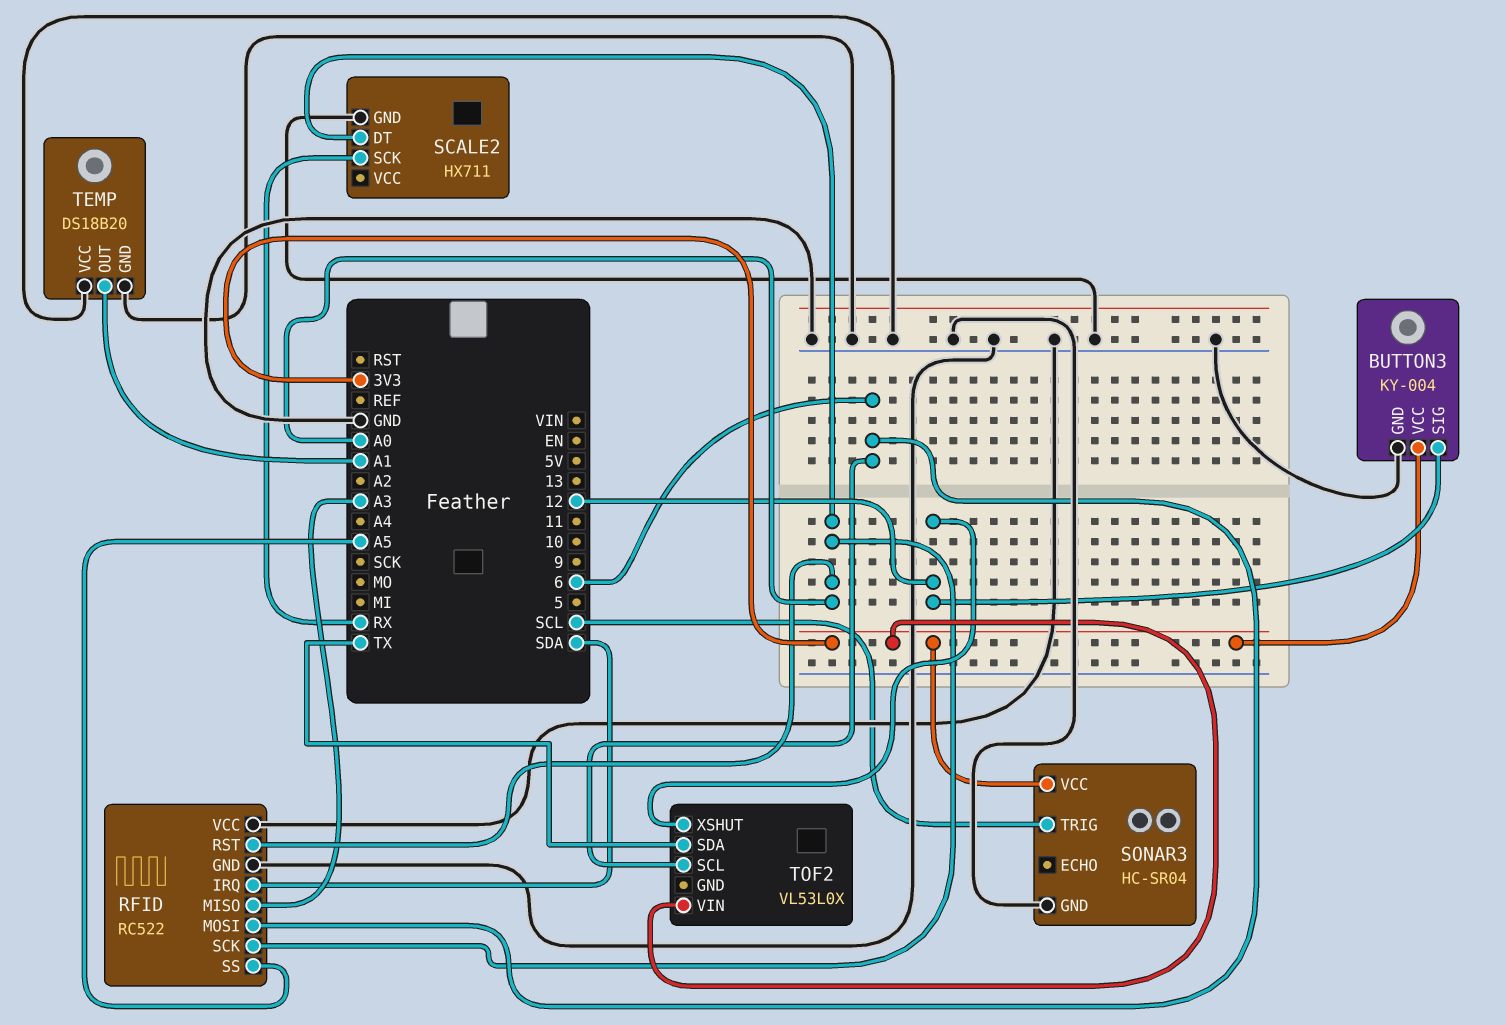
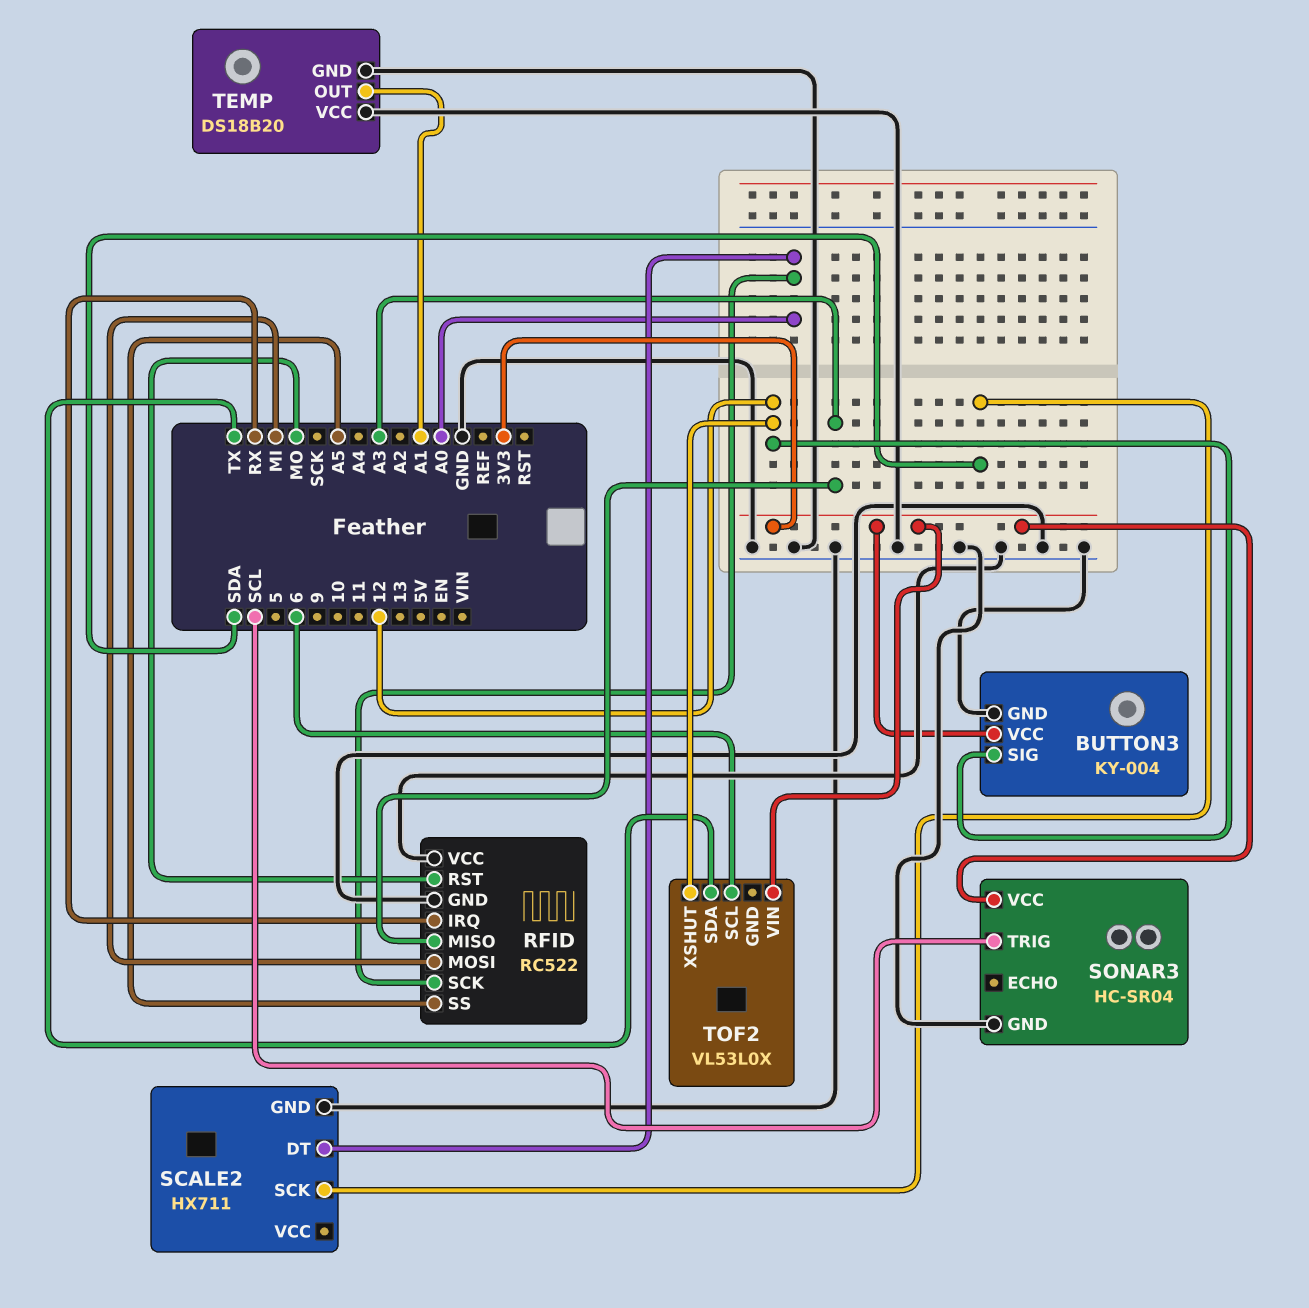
RFID pin IRQ: SDA -> RX
RFID pin MOSI: 6 -> MI
RFID pin RST: A0 -> MO
SCALE2 pin SCK: RX -> SDA

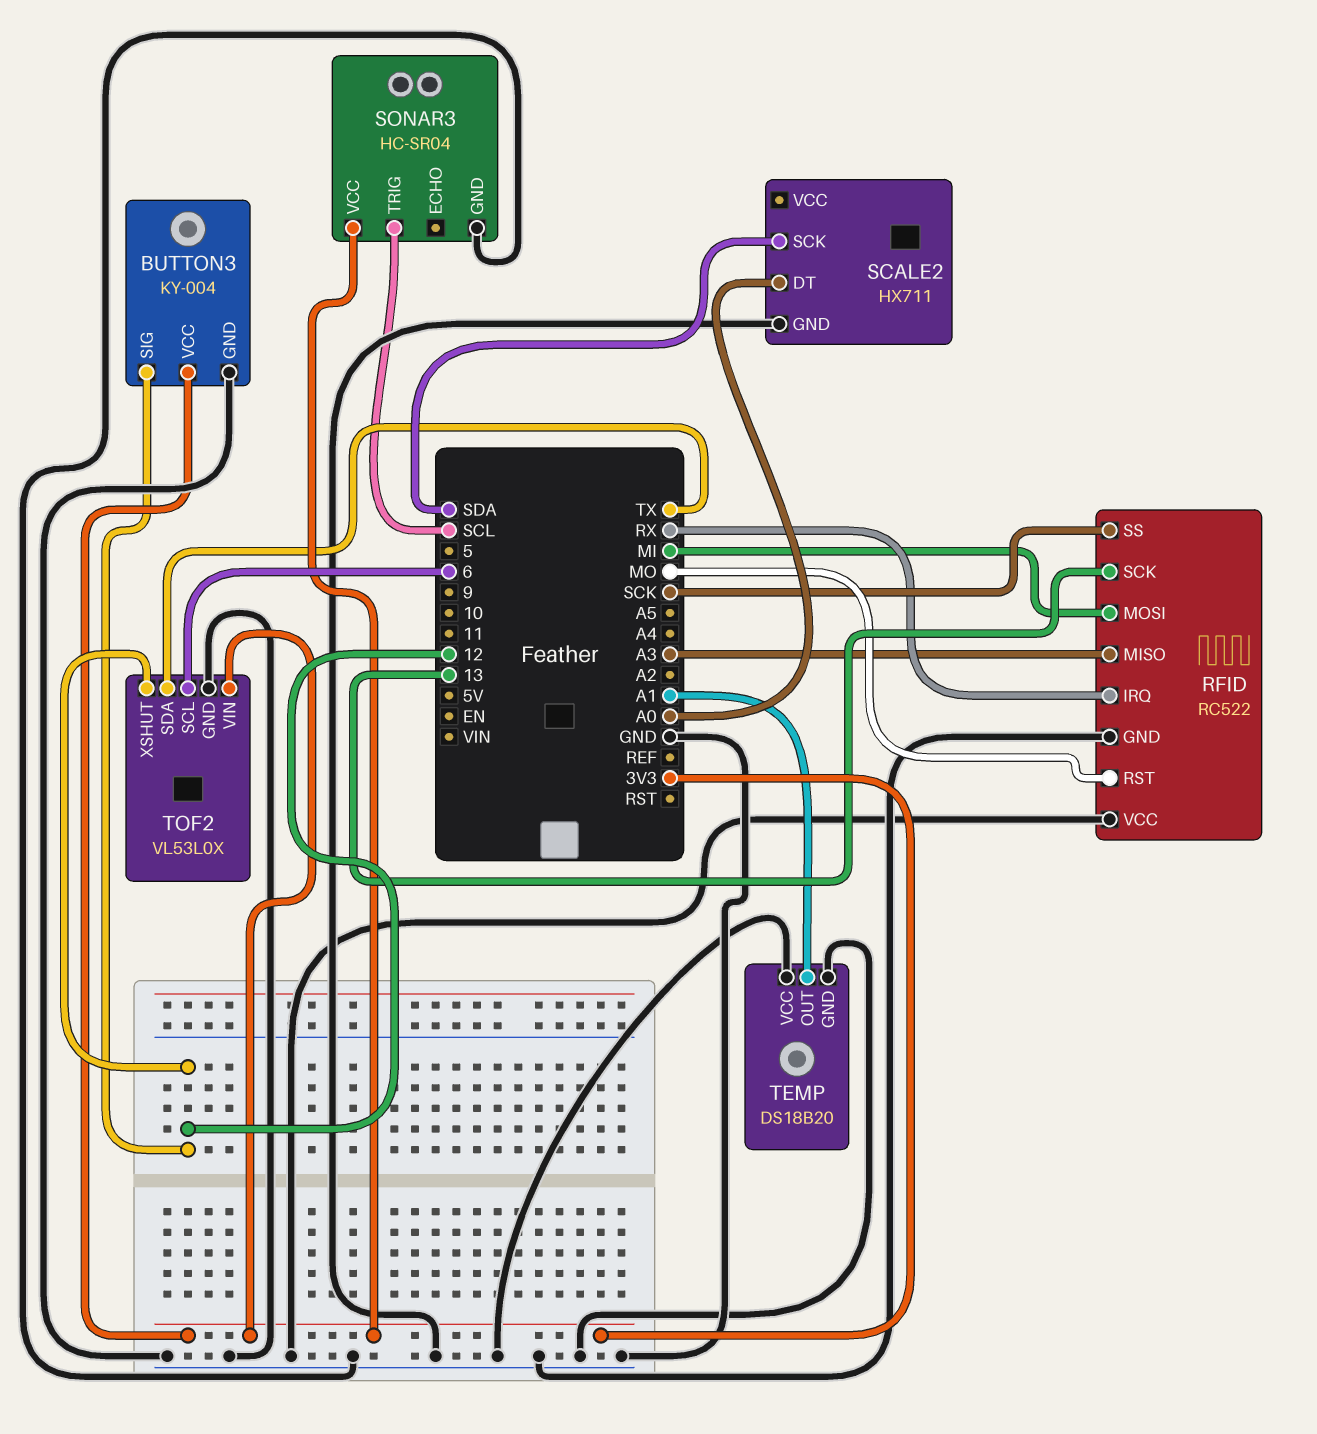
RFID pin SCK: A0 -> 13
RFID pin SS: A5 -> SCK
TOF2 pin GND: none -> GND

